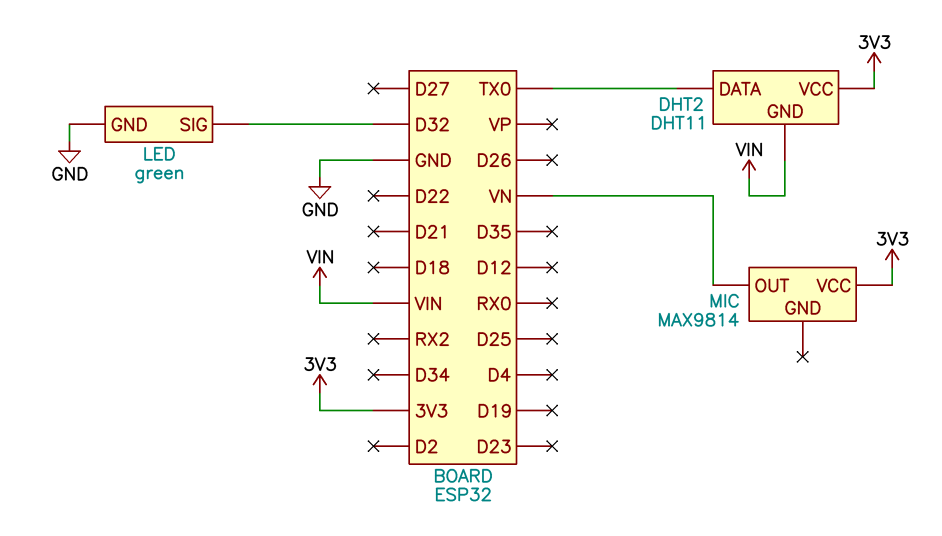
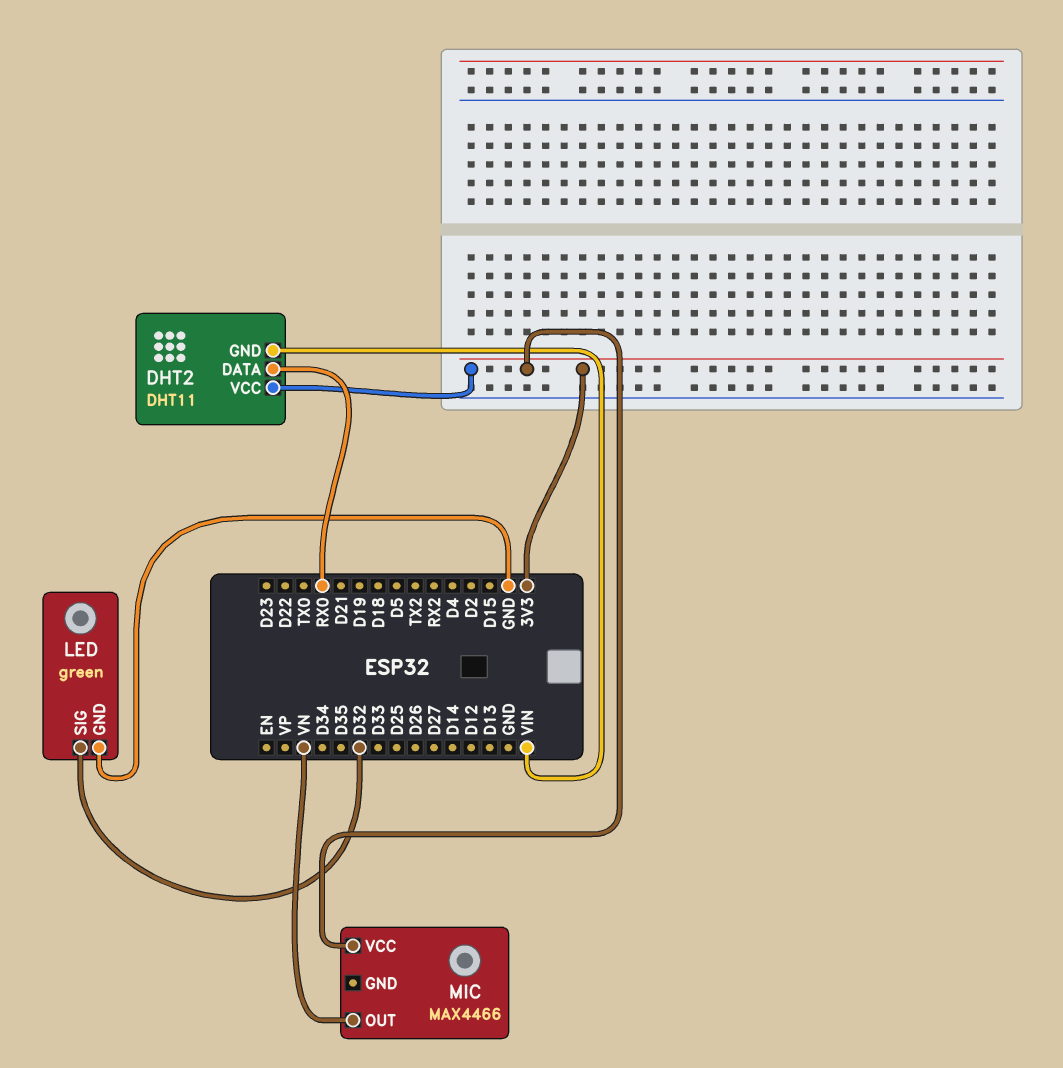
DHT2 pin DATA: TX0 -> RX0
MIC: MAX9814 -> MAX4466

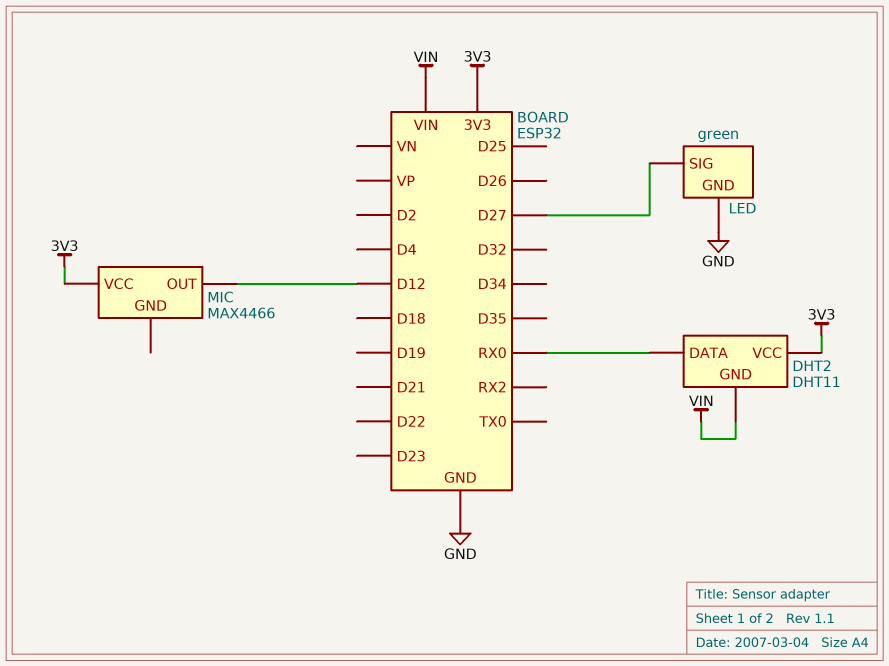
LED pin SIG: D32 -> D27
MIC pin OUT: VN -> D12

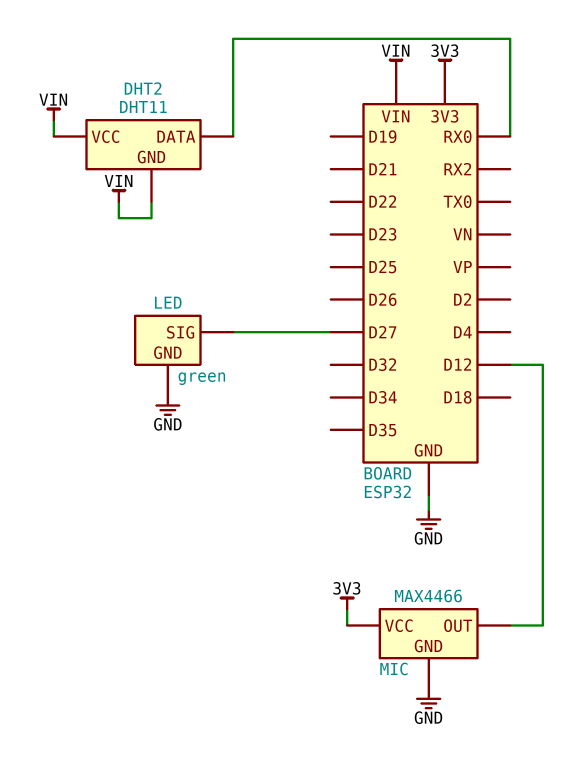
DHT2 pin VCC: 3V3 -> VIN
MIC pin GND: none -> GND

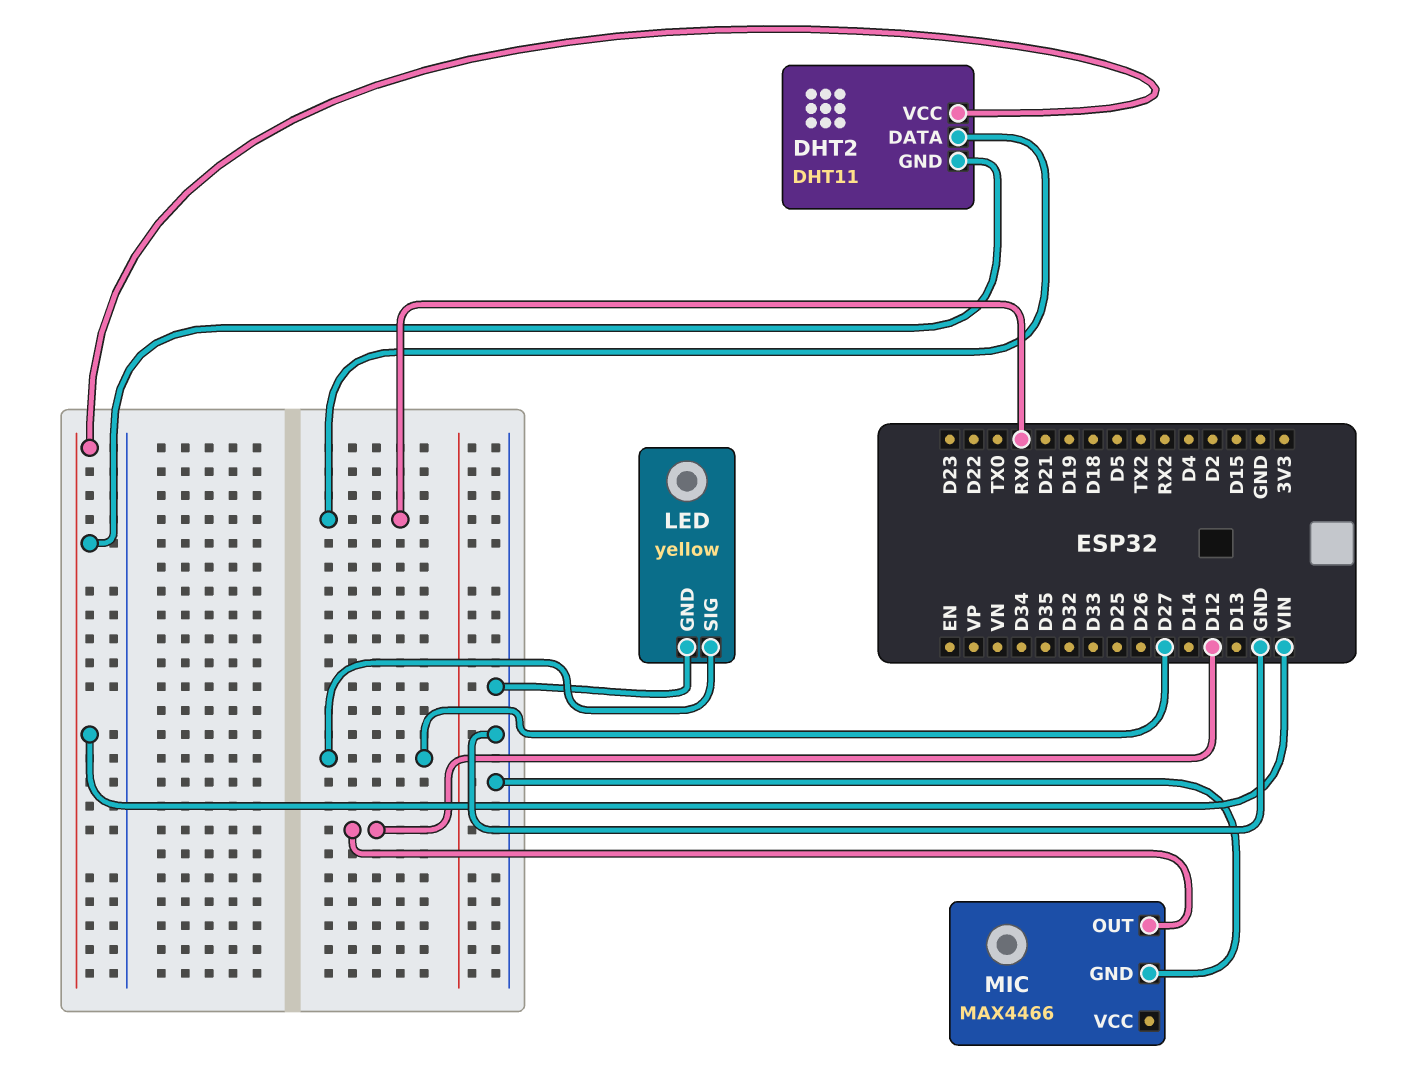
LED: green -> yellow
MIC pin VCC: 3V3 -> none

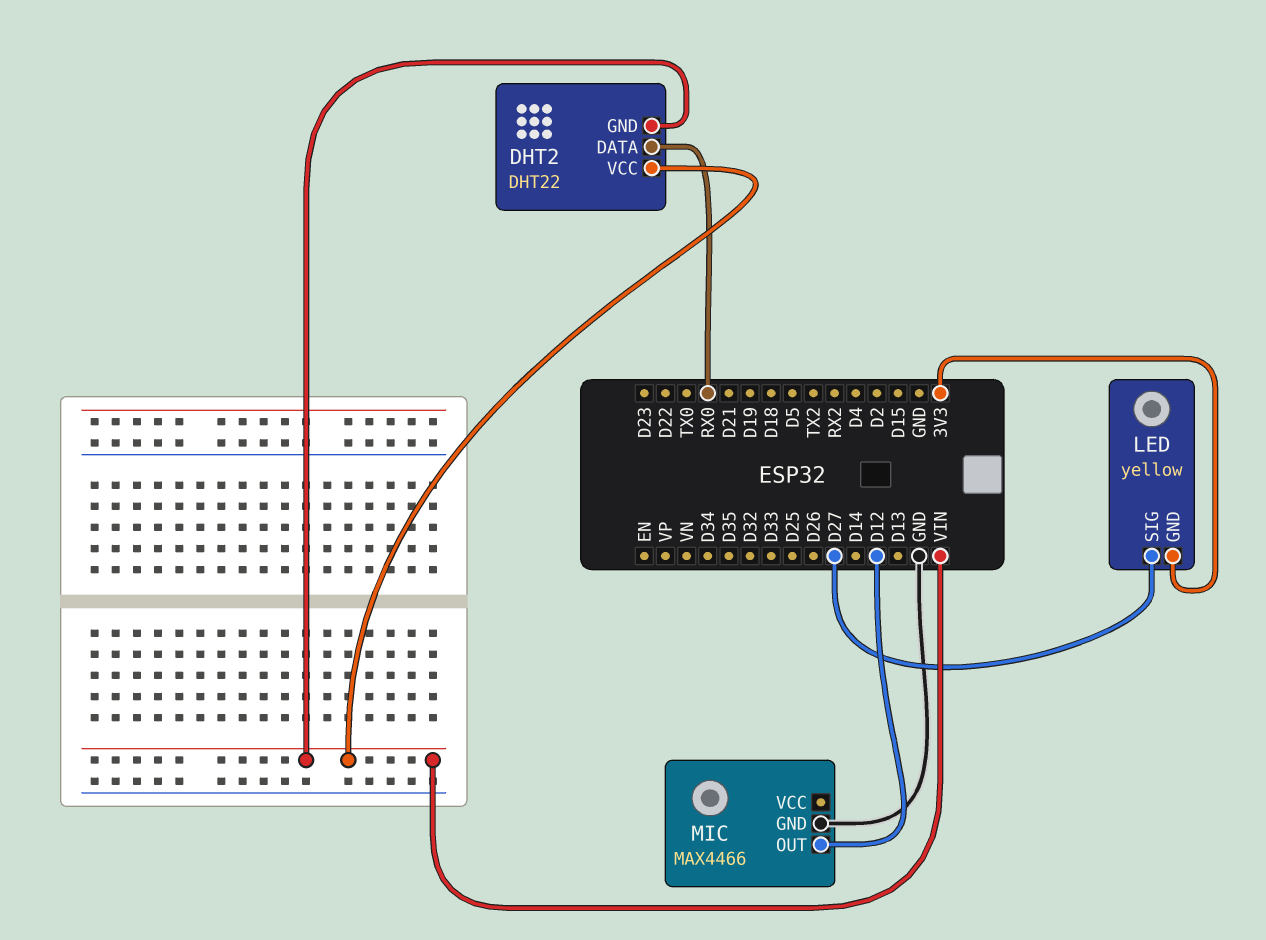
DHT2: DHT11 -> DHT22
LED pin GND: GND -> 3V3

